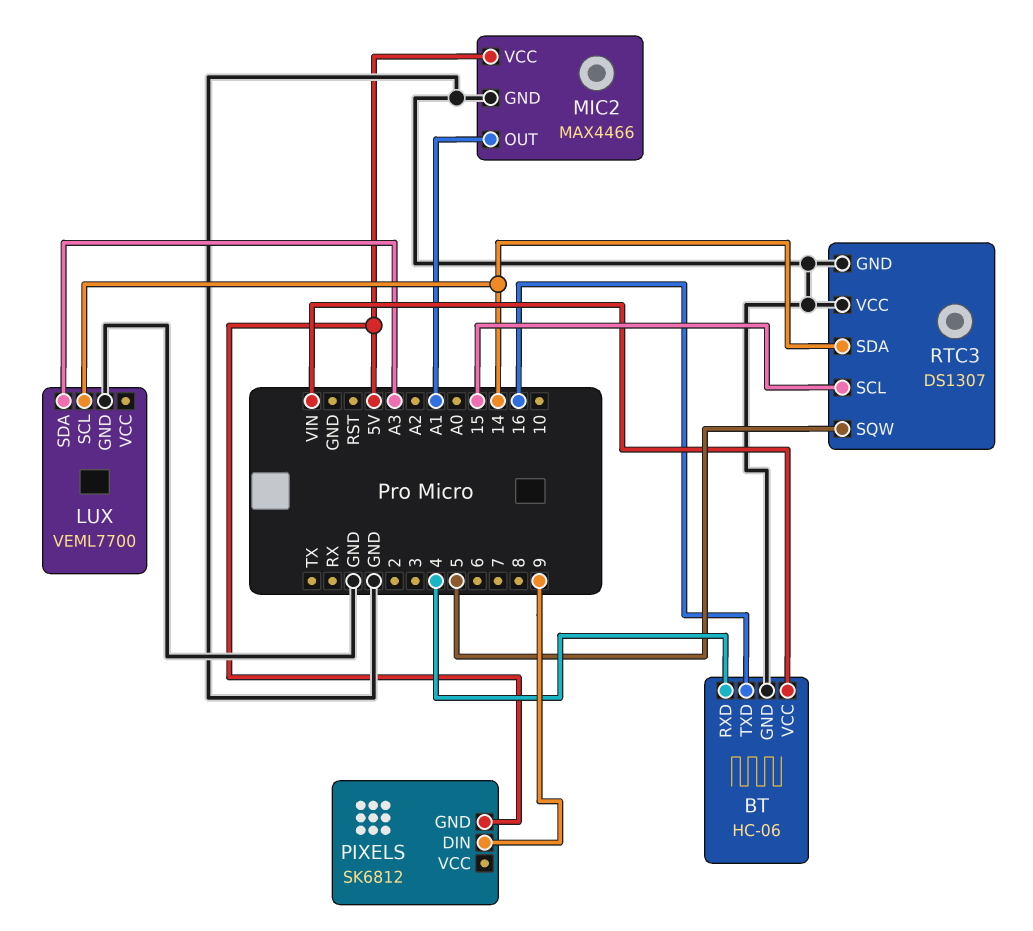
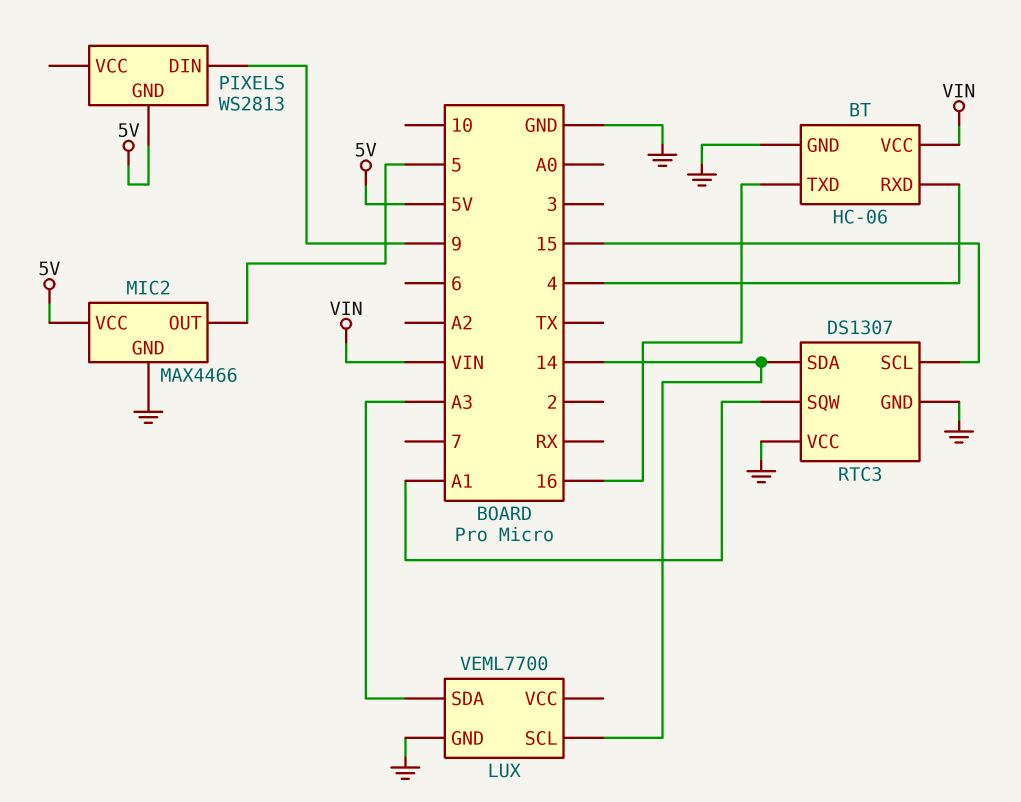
MIC2 pin OUT: A1 -> 5
PIXELS: SK6812 -> WS2813
RTC3 pin SQW: 5 -> A1

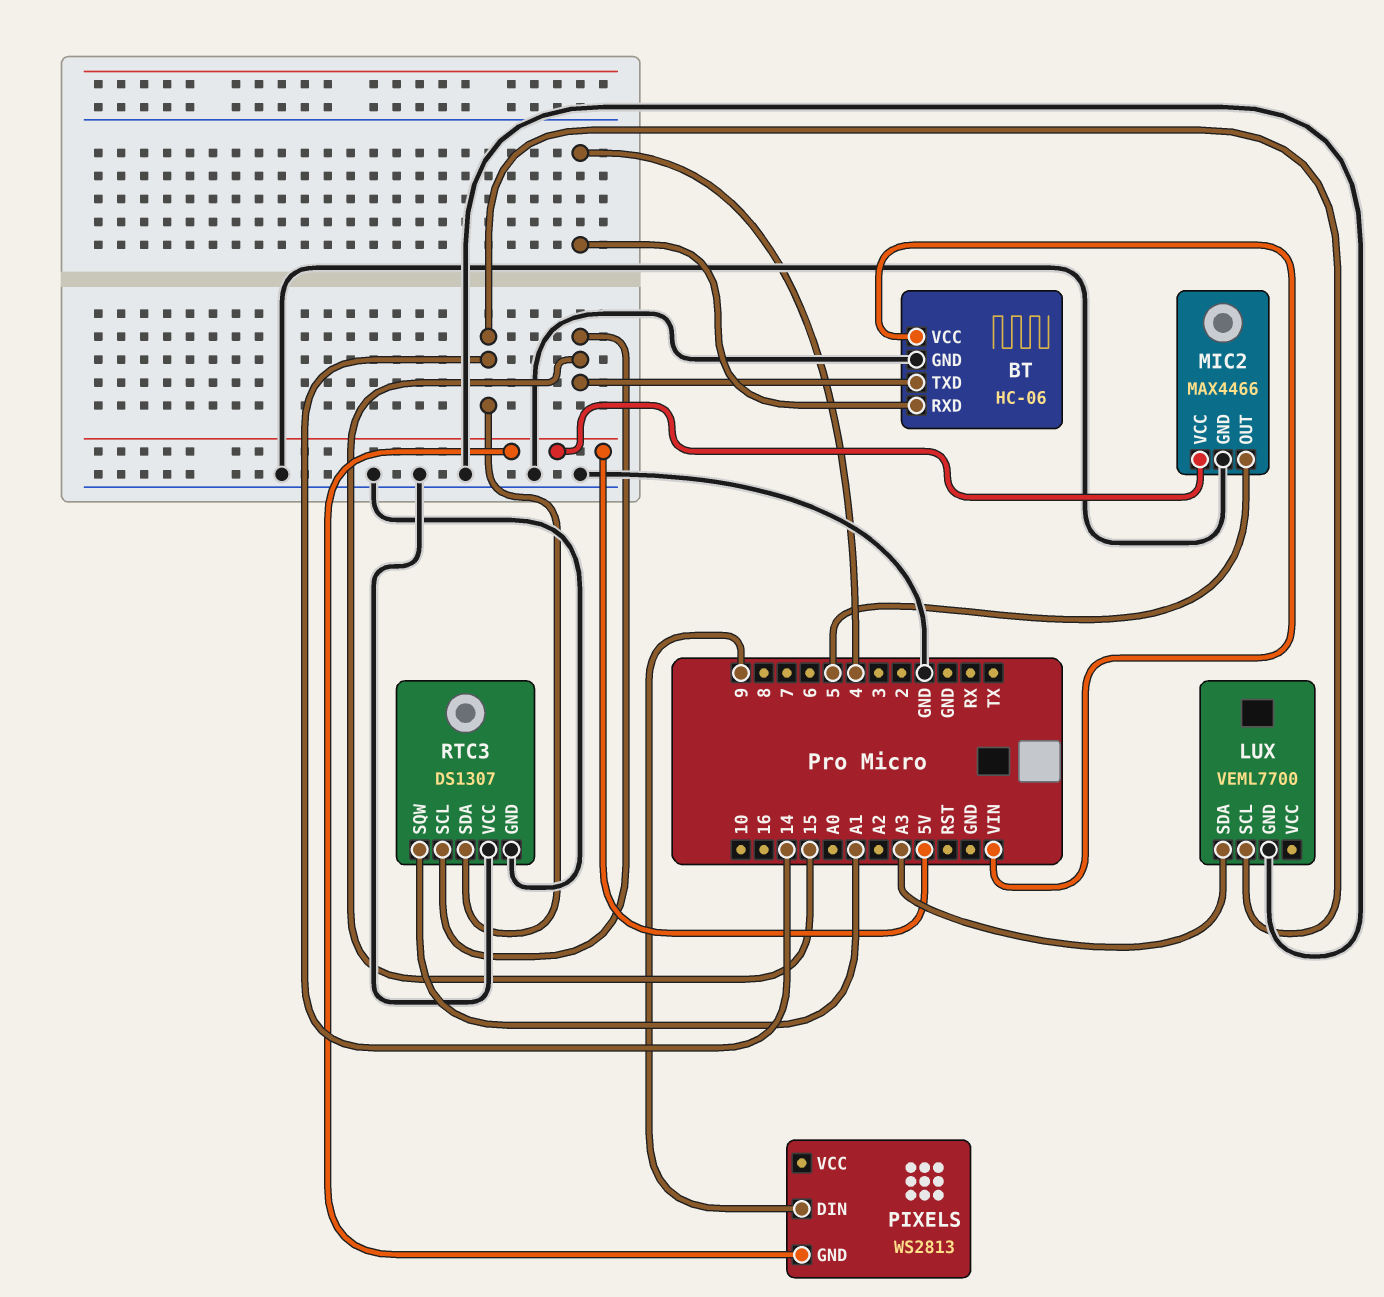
BT pin TXD: 16 -> 15

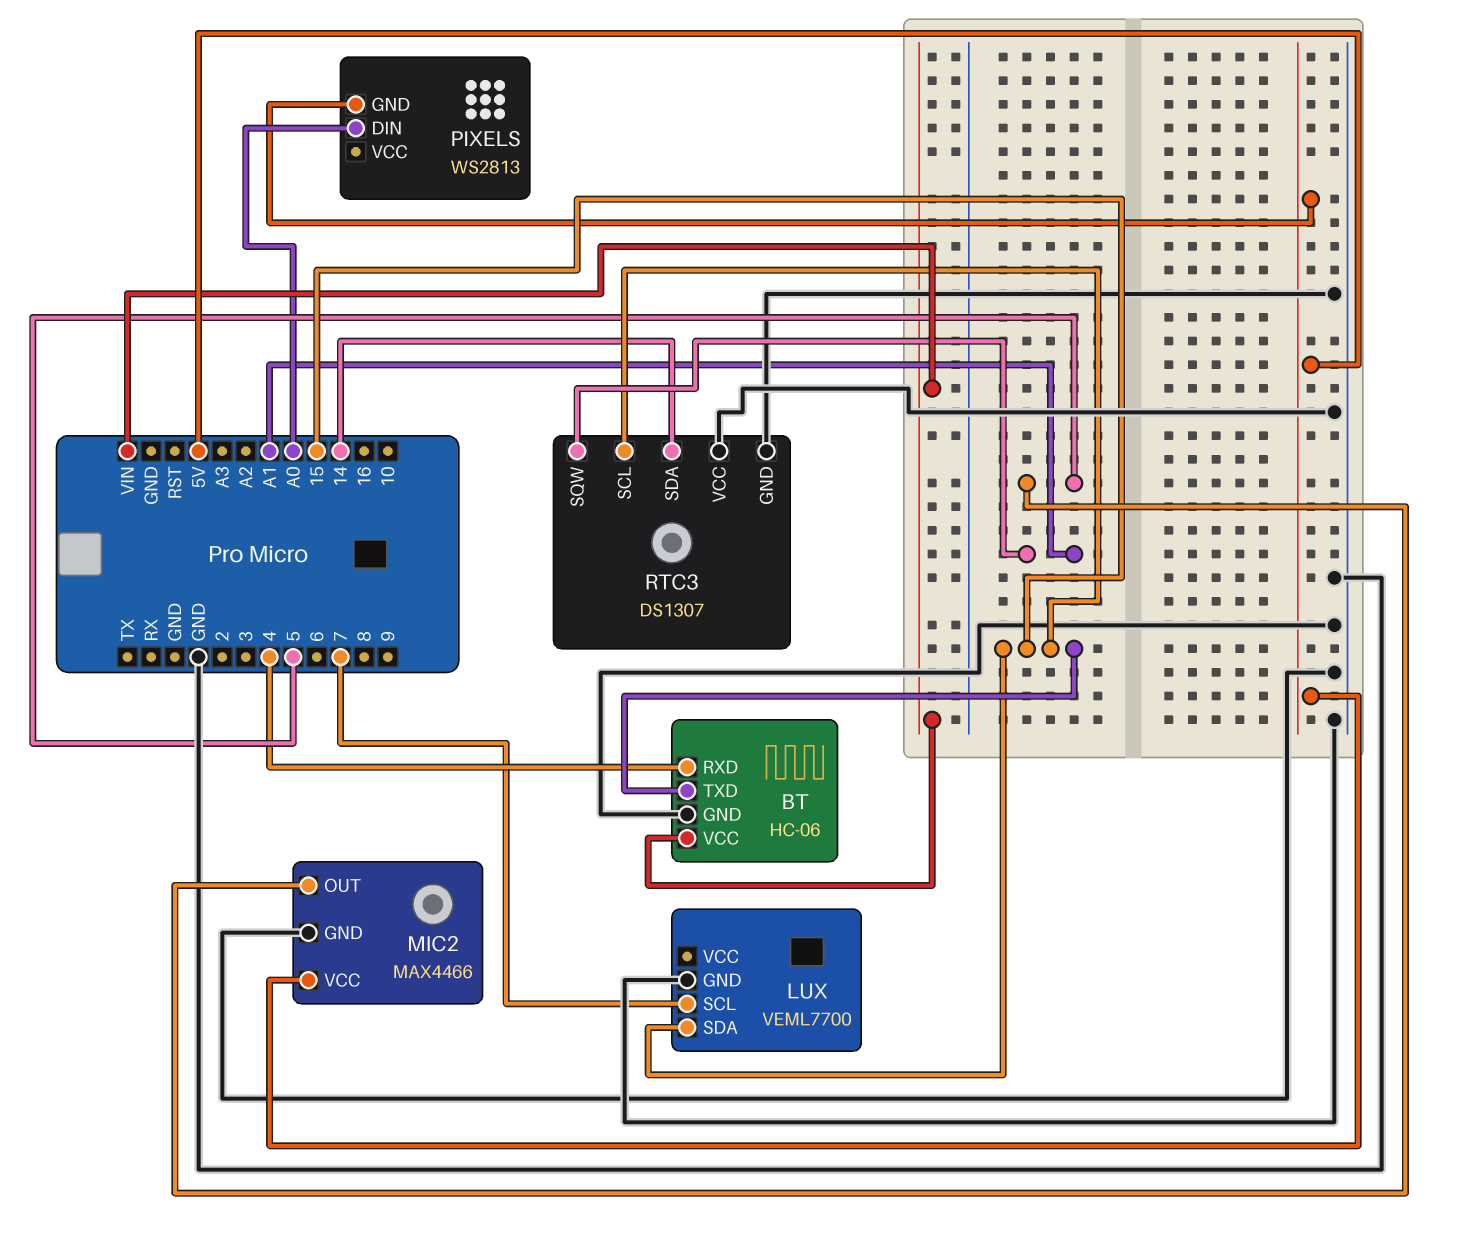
LUX pin SCL: 14 -> 7
LUX pin SDA: A3 -> 15
PIXELS pin DIN: 9 -> A0

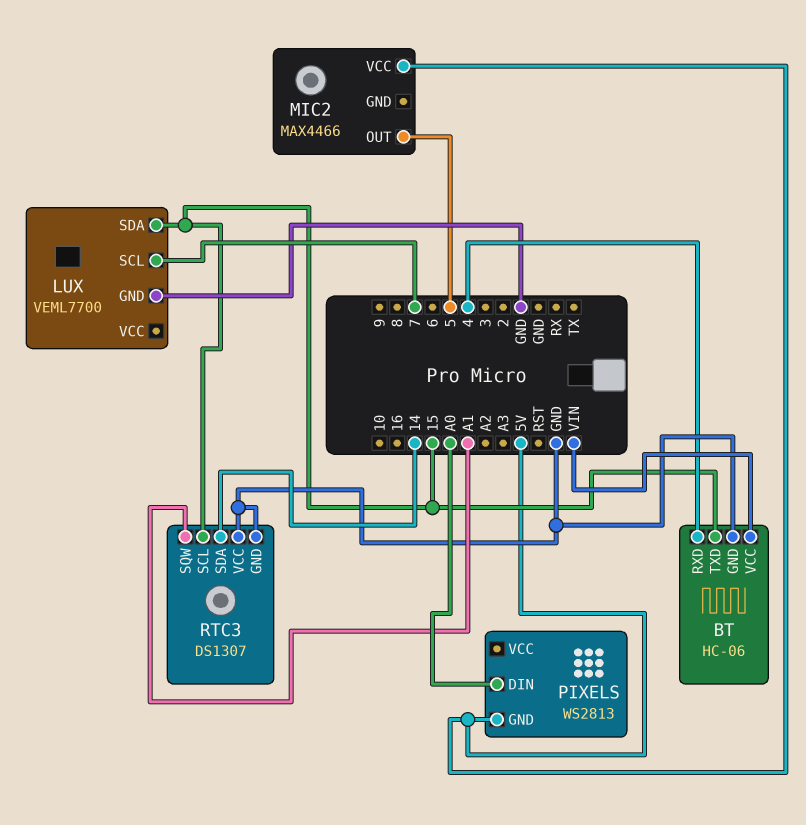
MIC2 pin GND: GND -> none

